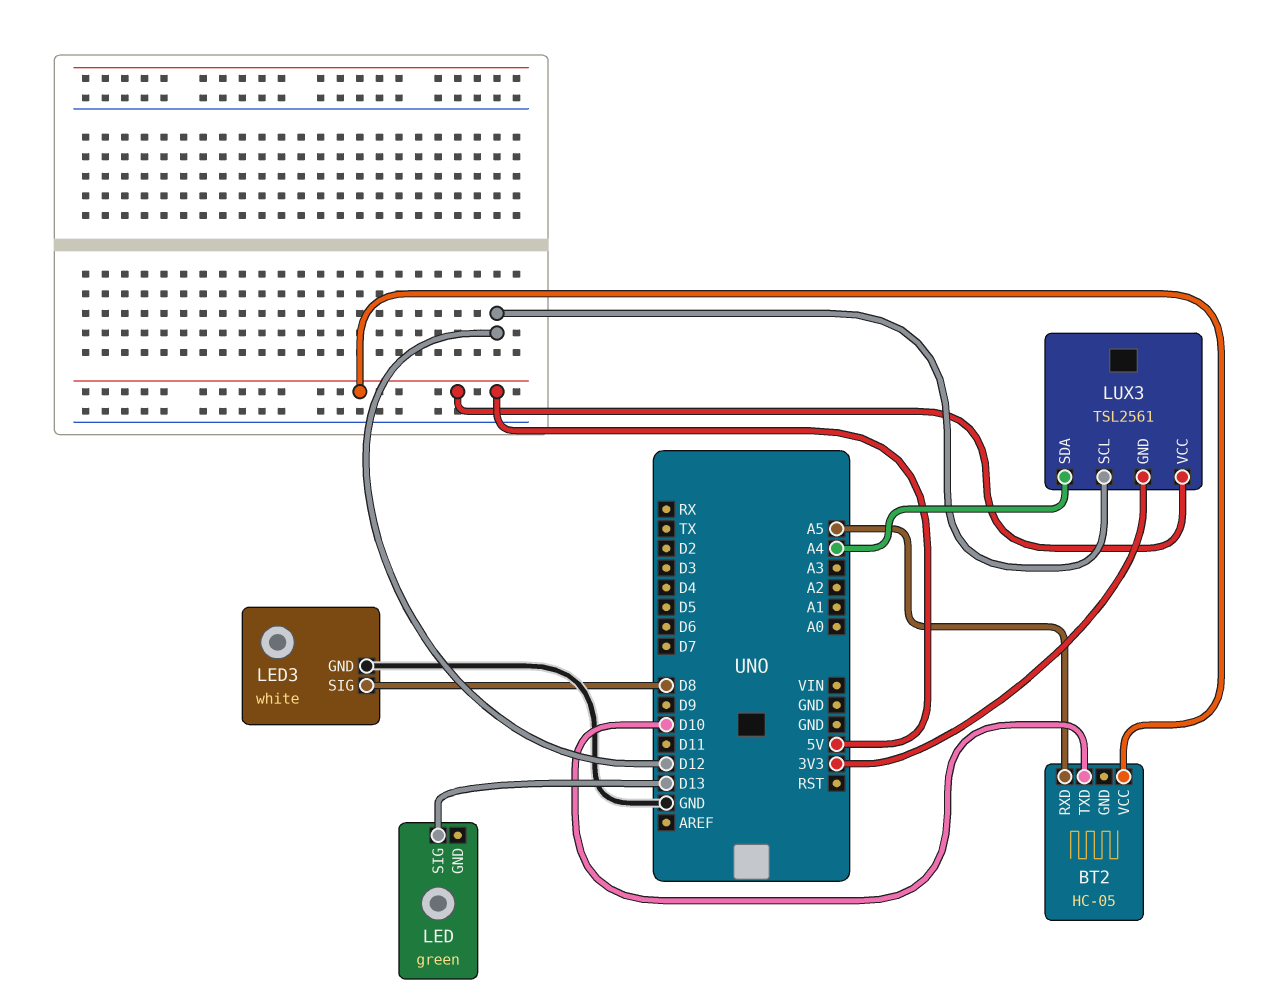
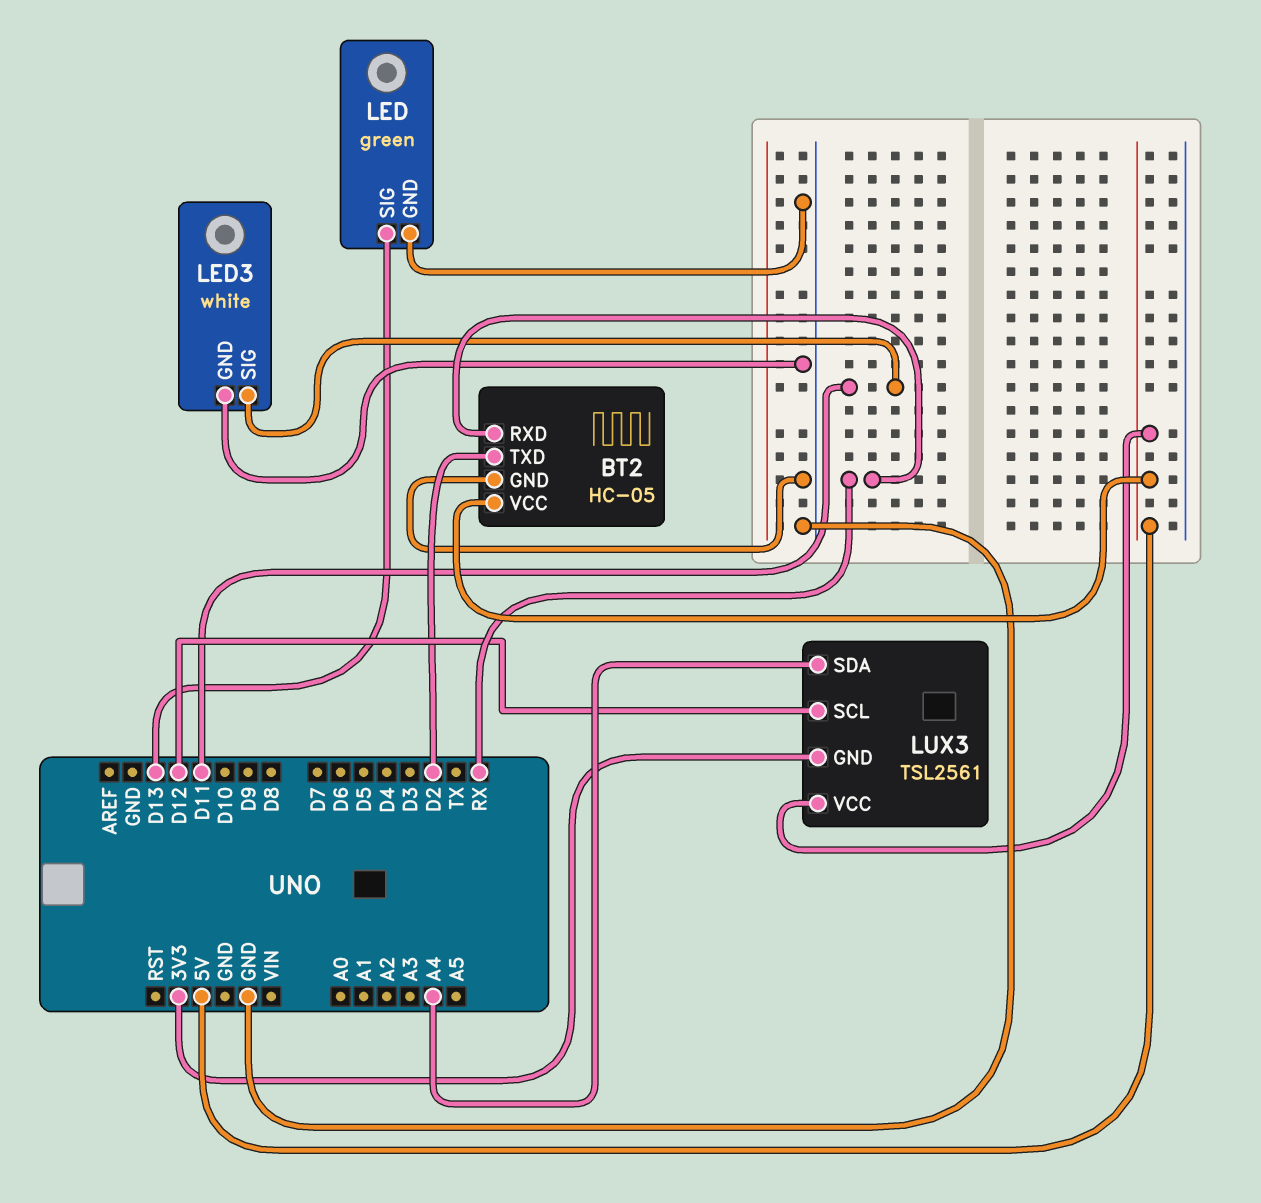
BT2 pin GND: none -> GND
BT2 pin RXD: A5 -> RX
BT2 pin TXD: D10 -> D2
LED pin GND: none -> GND
LED3 pin SIG: D8 -> D11

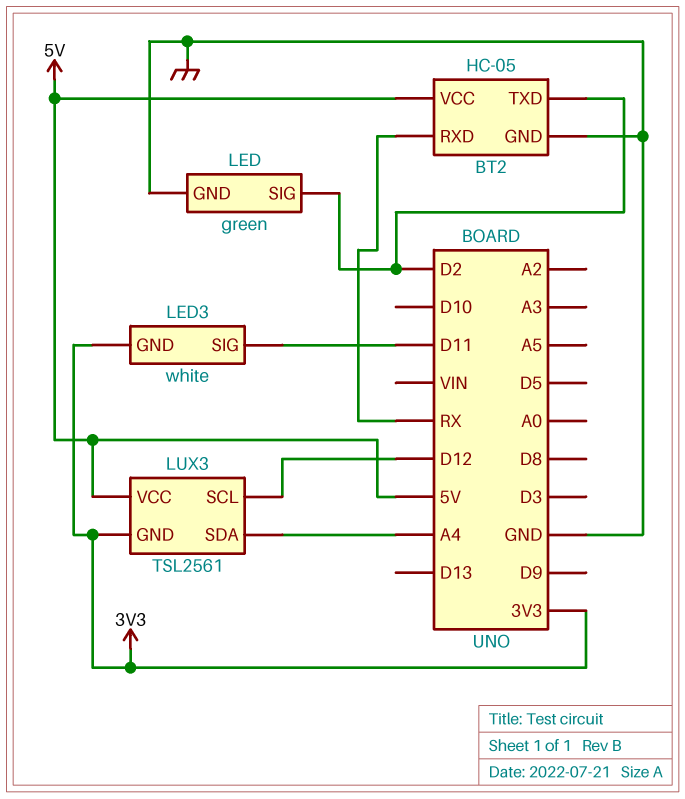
LED pin SIG: D13 -> D2
LED3 pin GND: GND -> 3V3

